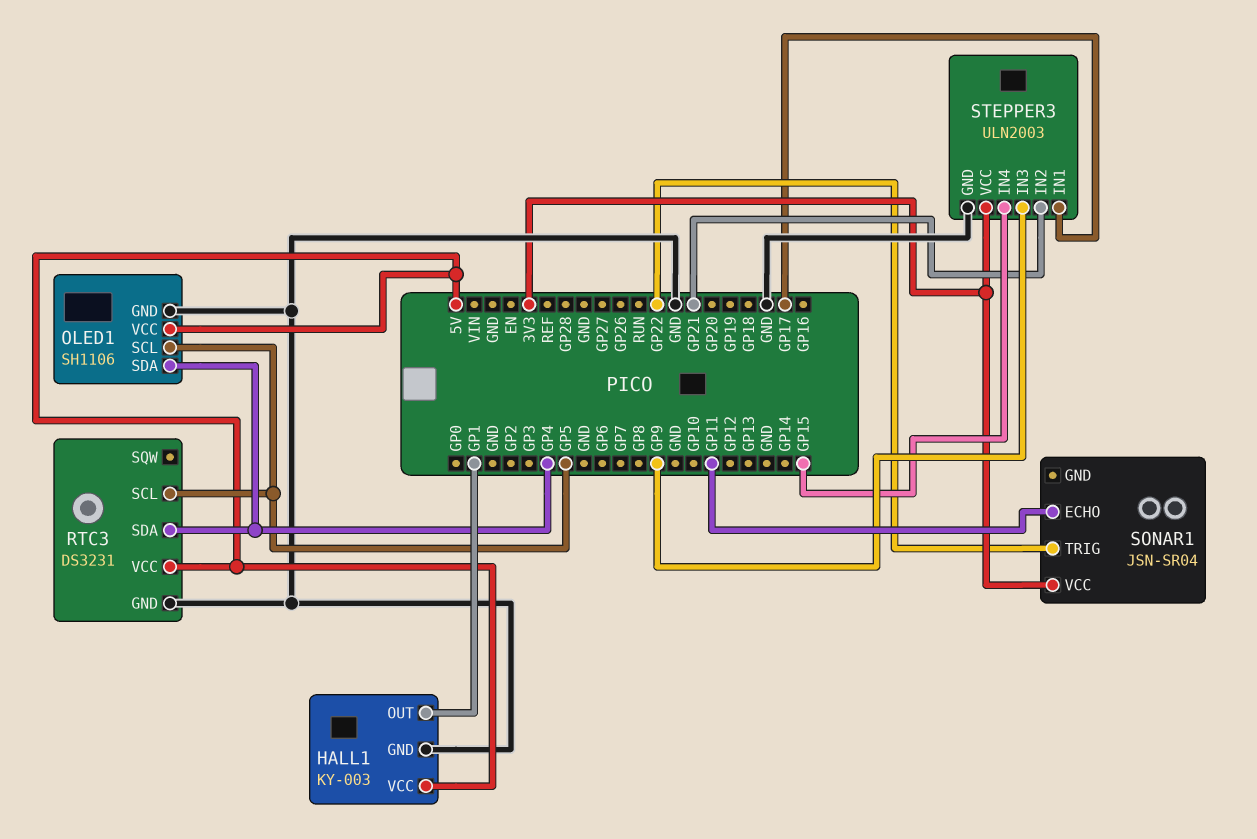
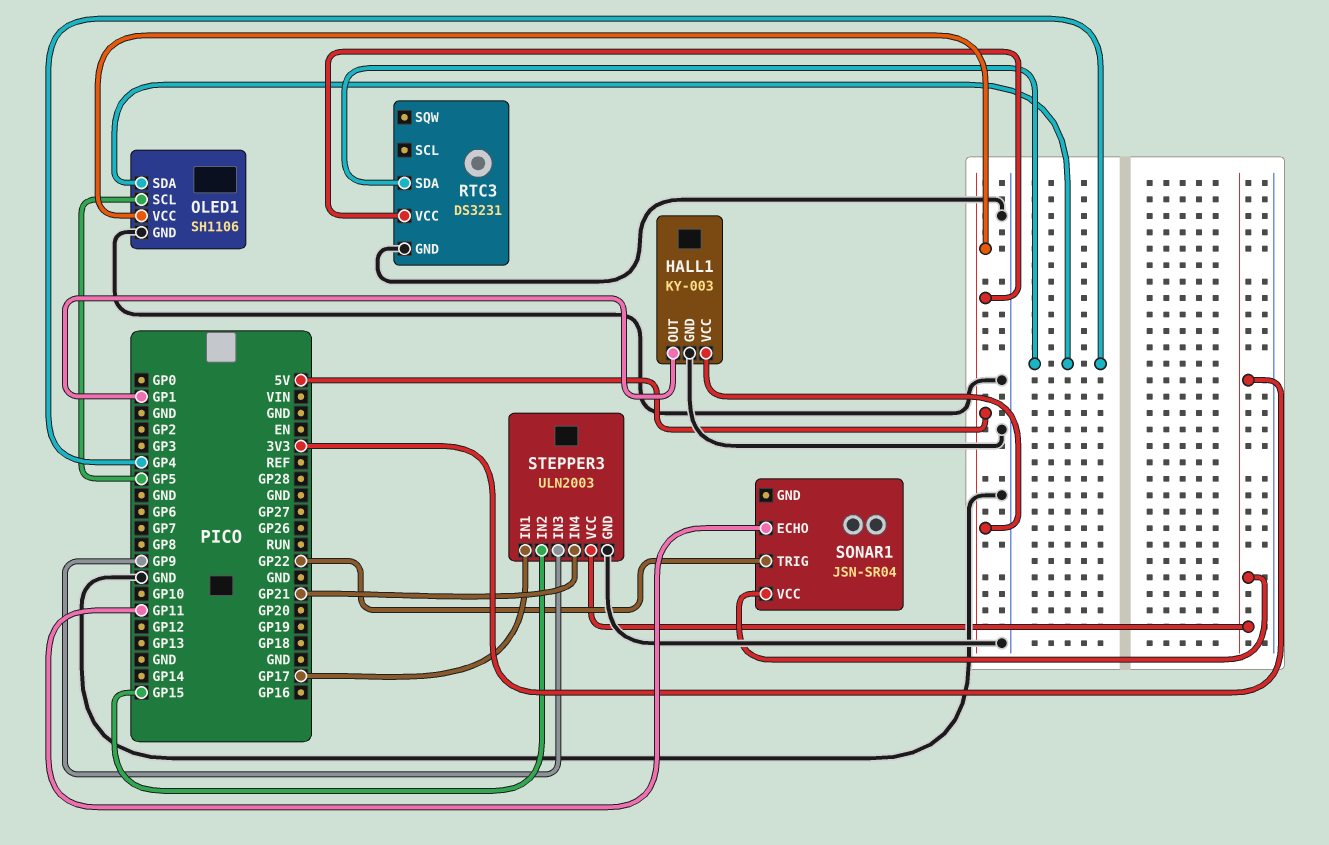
RTC3 pin SCL: GP5 -> none
STEPPER3 pin IN2: GP21 -> GP15
STEPPER3 pin IN4: GP15 -> GP21

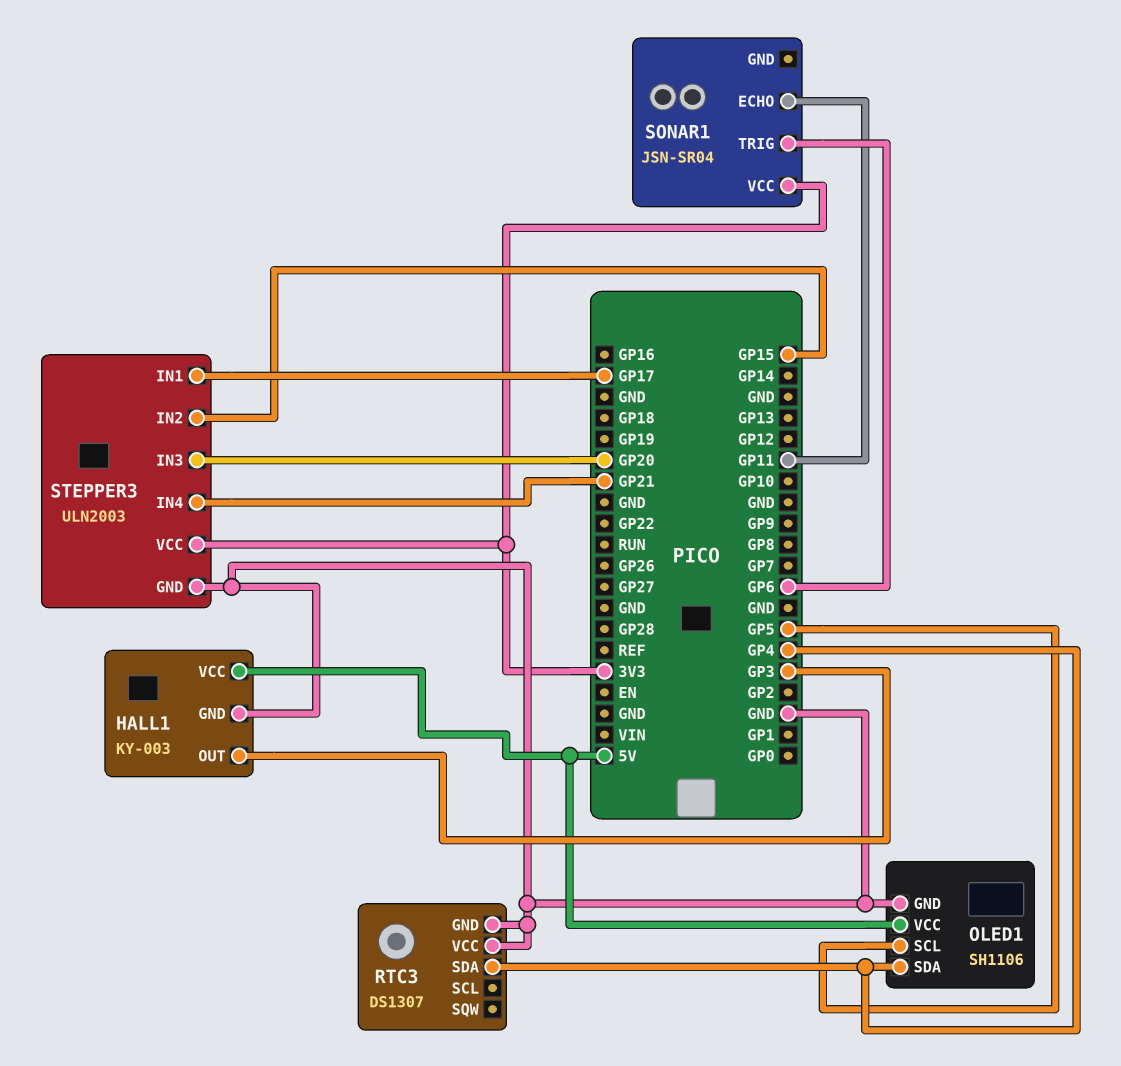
HALL1 pin OUT: GP1 -> GP3
RTC3: DS3231 -> DS1307
RTC3 pin VCC: 5V -> GND
SONAR1 pin TRIG: GP22 -> GP6
STEPPER3 pin IN3: GP9 -> GP20

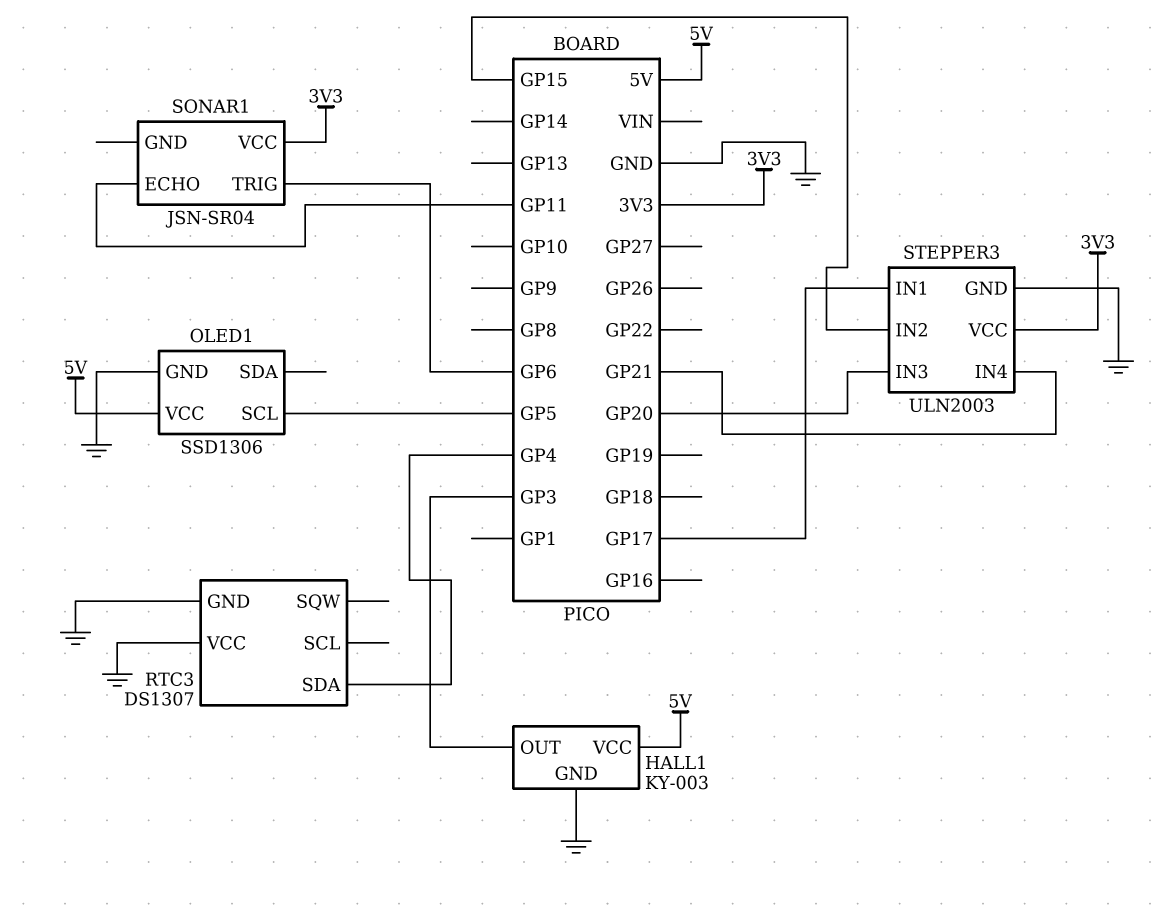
OLED1: SH1106 -> SSD1306
OLED1 pin SDA: GP4 -> none

